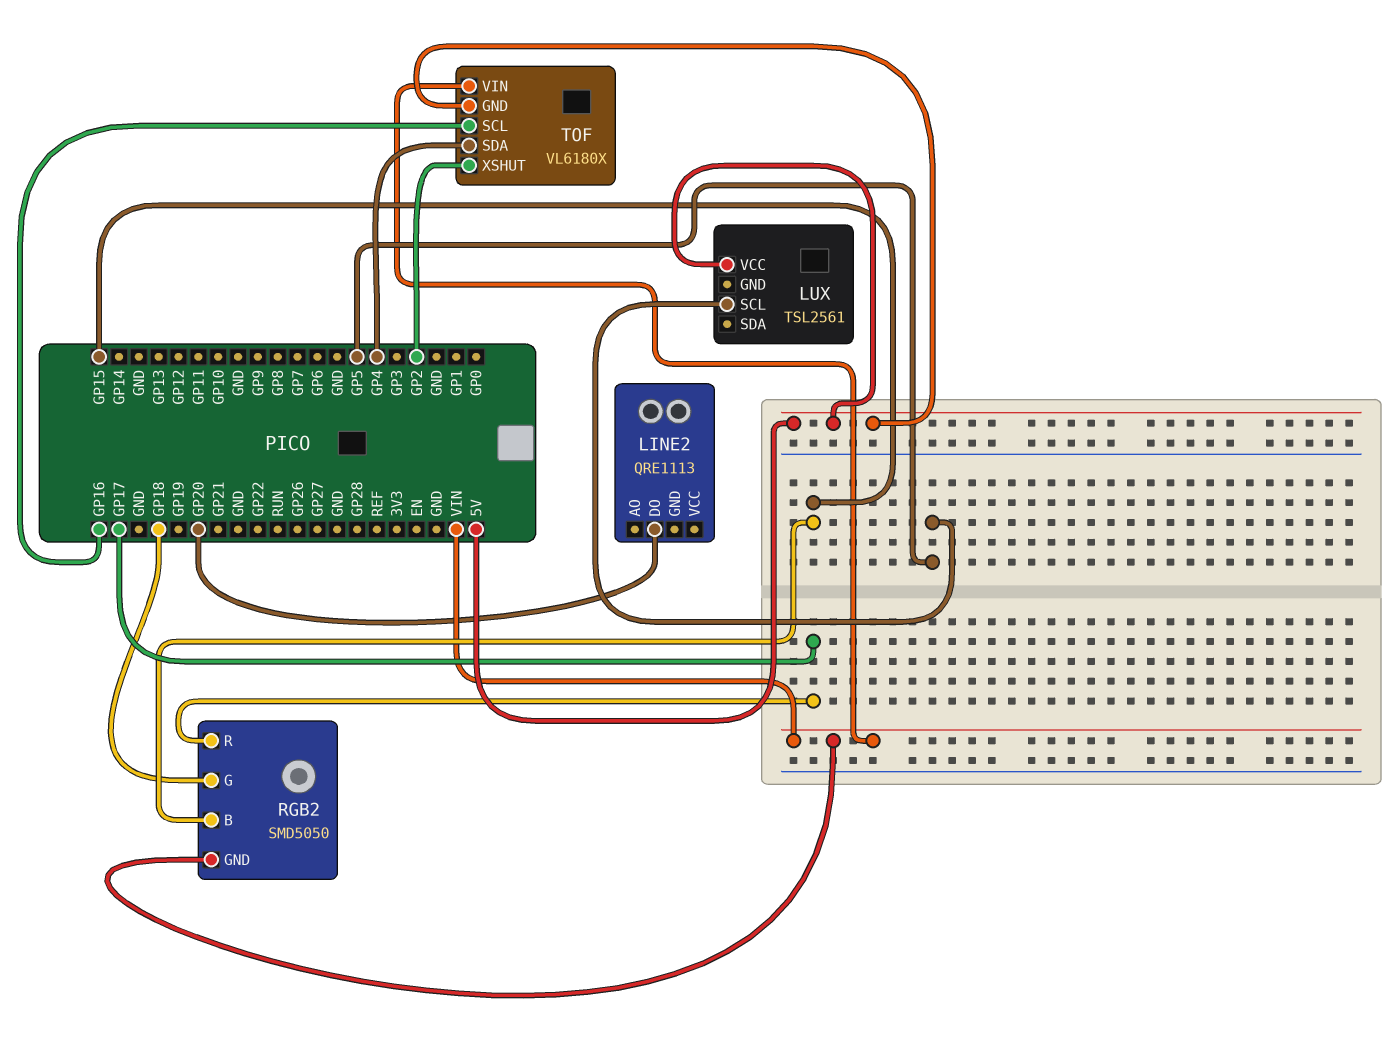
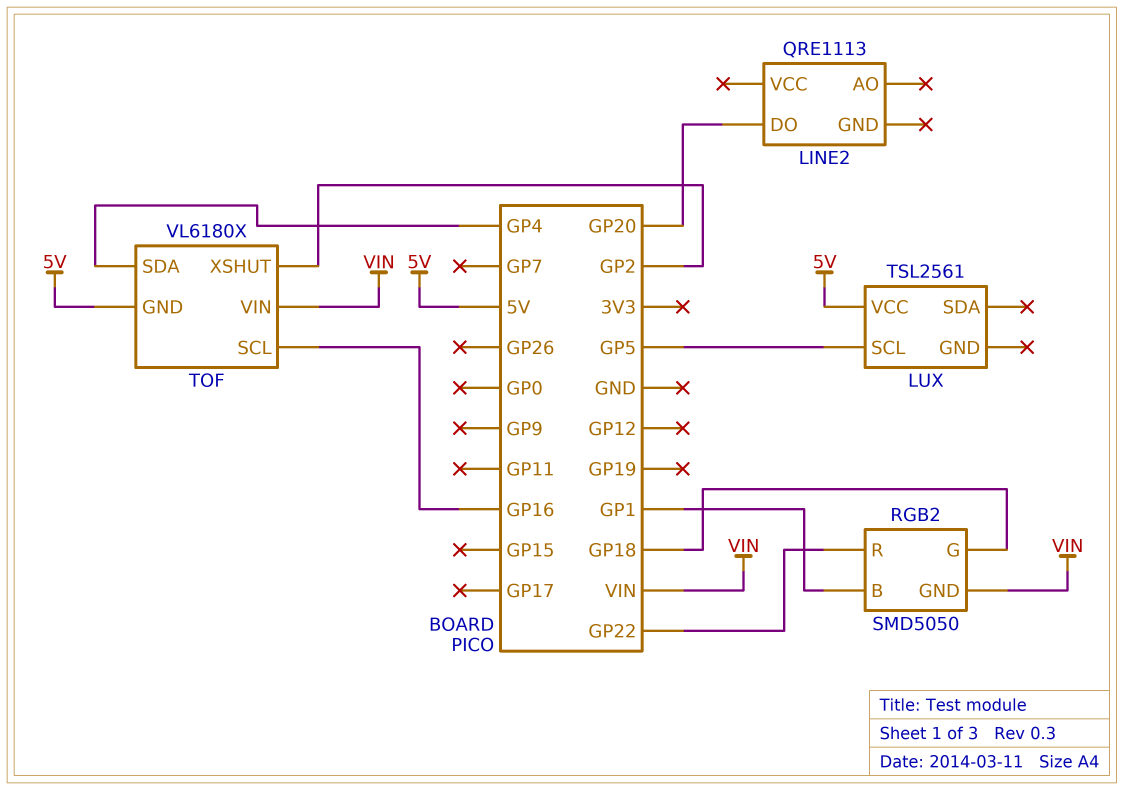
RGB2 pin B: GP15 -> GP1
RGB2 pin R: GP17 -> GP22

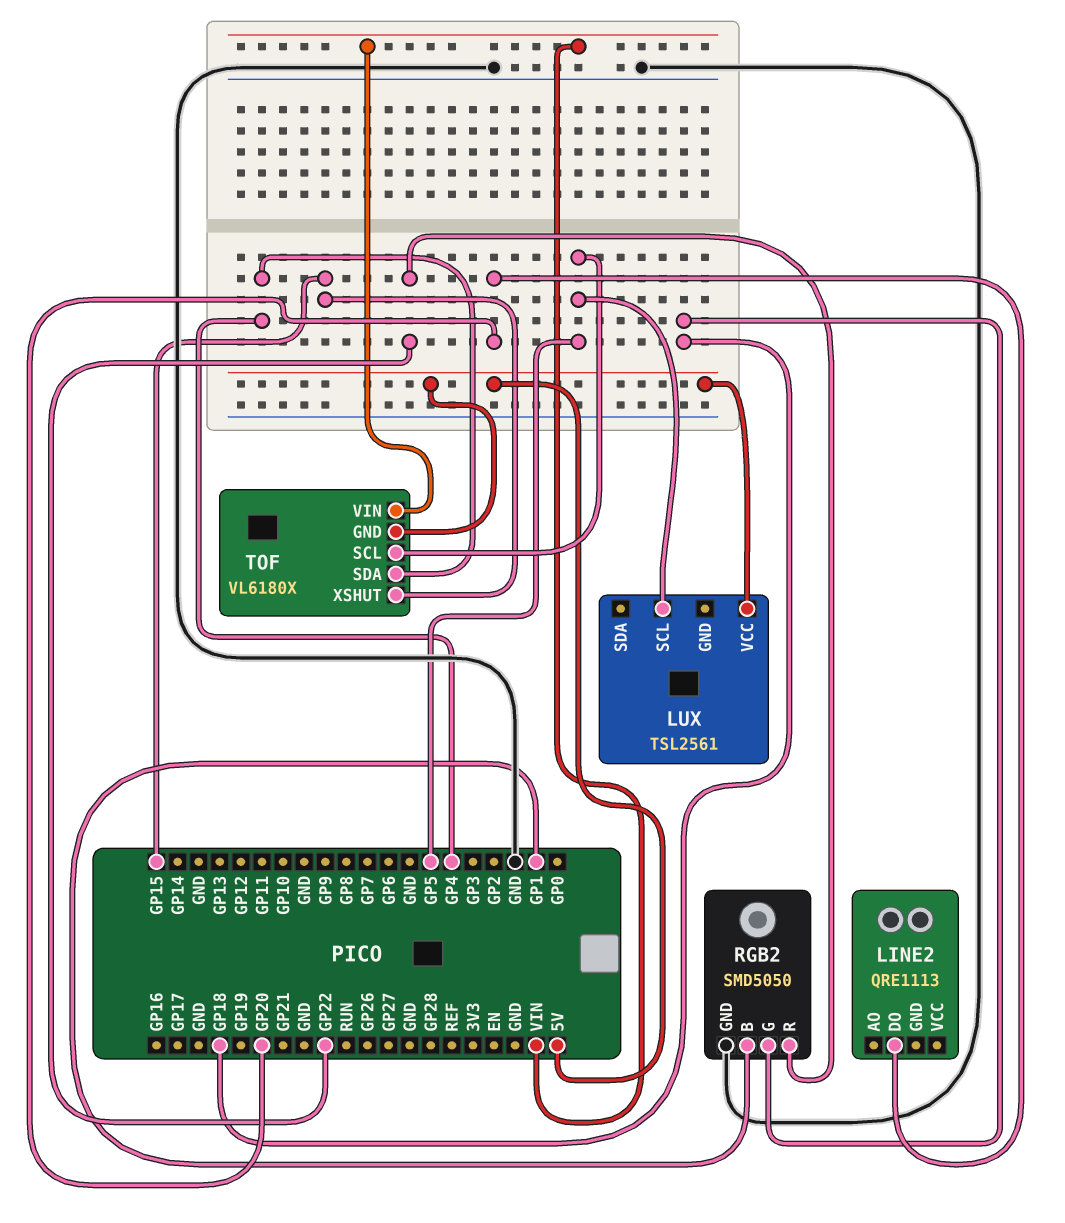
RGB2 pin GND: VIN -> GND
TOF pin SCL: GP16 -> GP5
TOF pin XSHUT: GP2 -> GP15

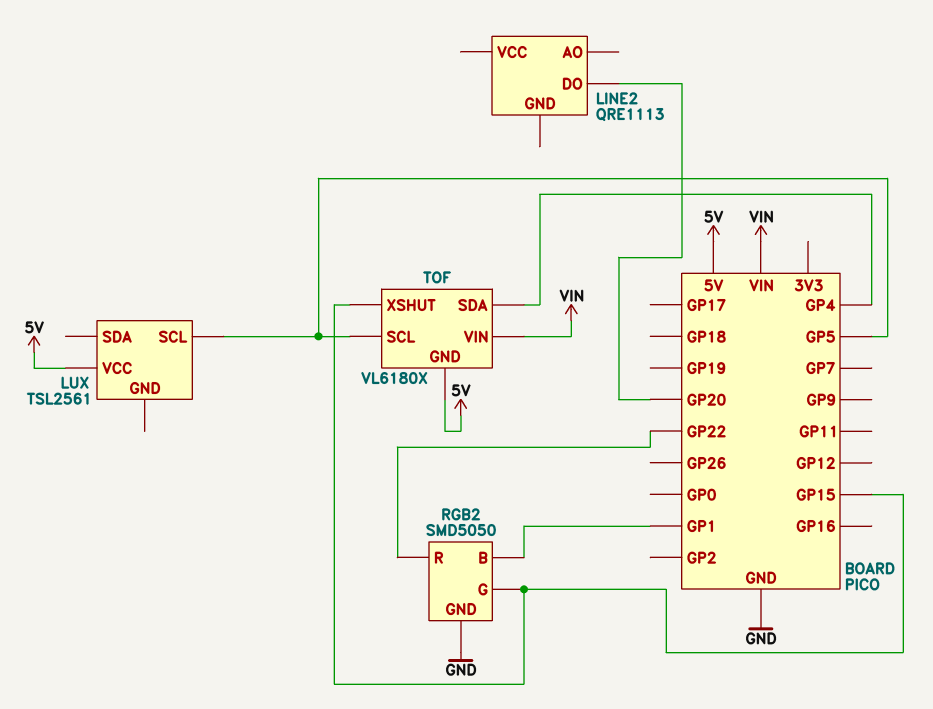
RGB2 pin G: GP18 -> GP15

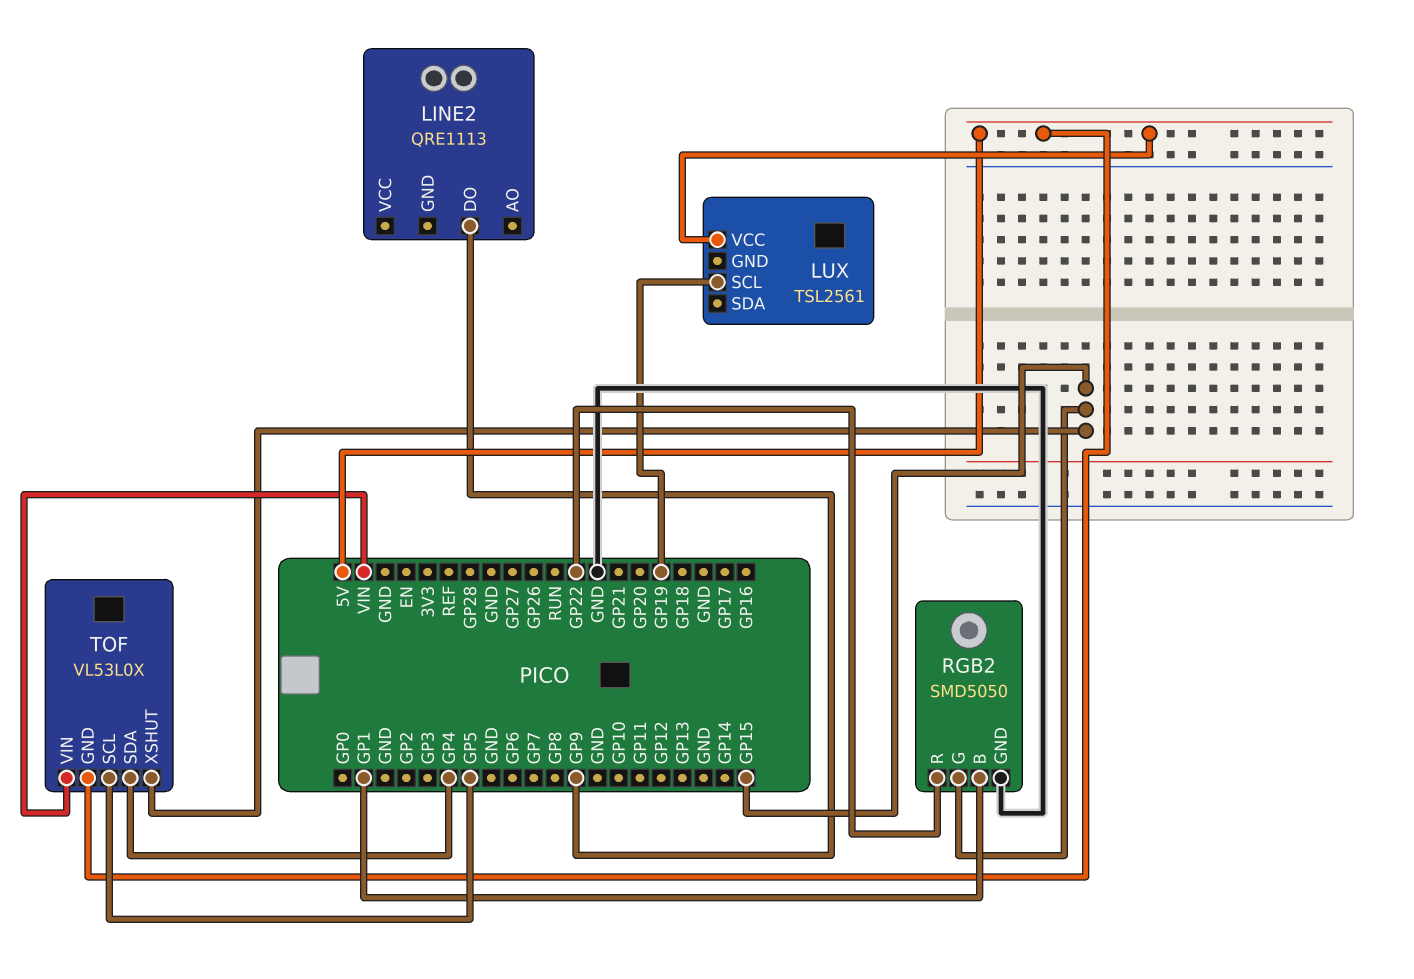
LINE2 pin DO: GP20 -> GP9
LUX pin SCL: GP5 -> GP19
TOF: VL6180X -> VL53L0X

